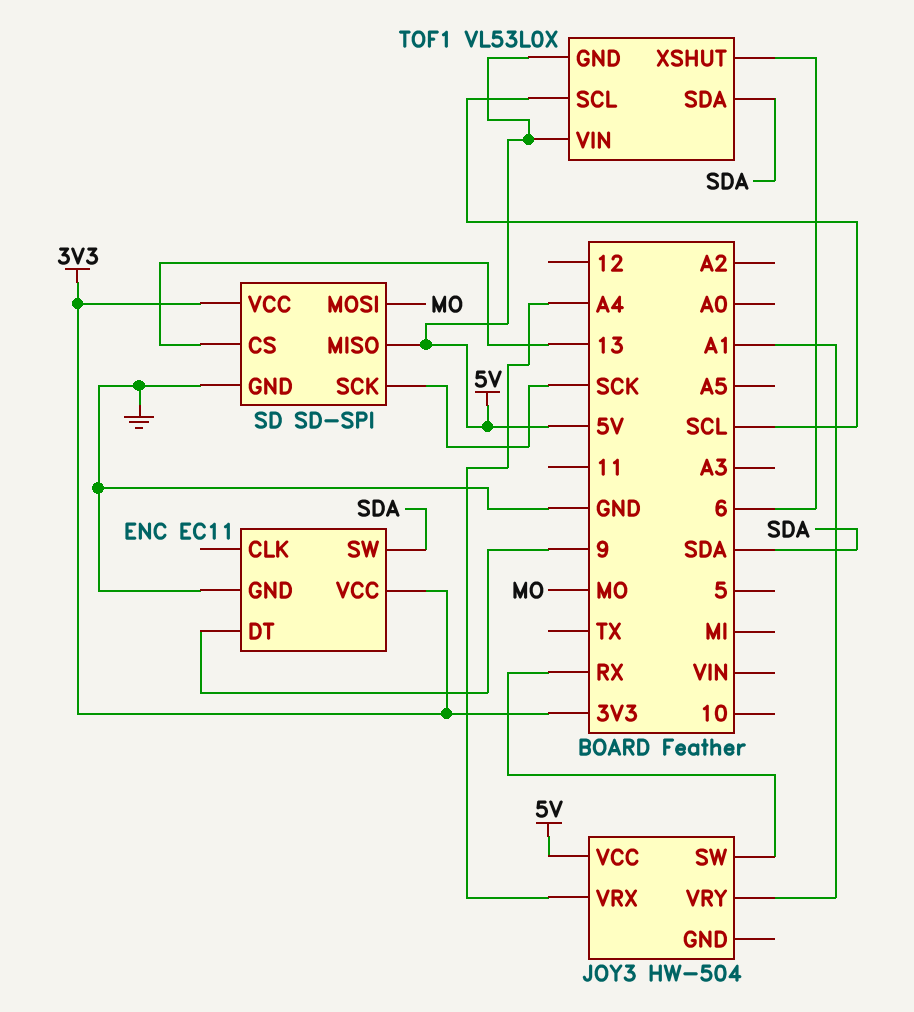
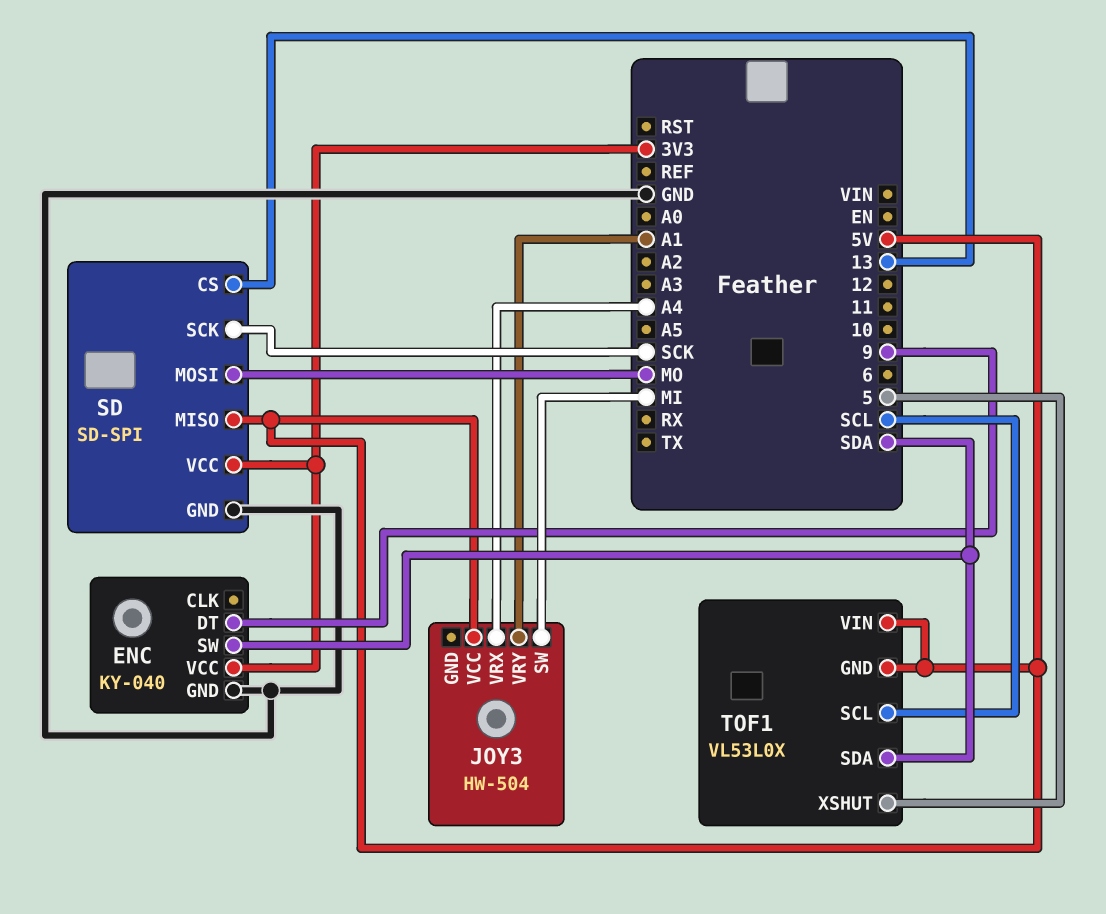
ENC: EC11 -> KY-040
JOY3 pin SW: RX -> MI
TOF1 pin XSHUT: 6 -> 5

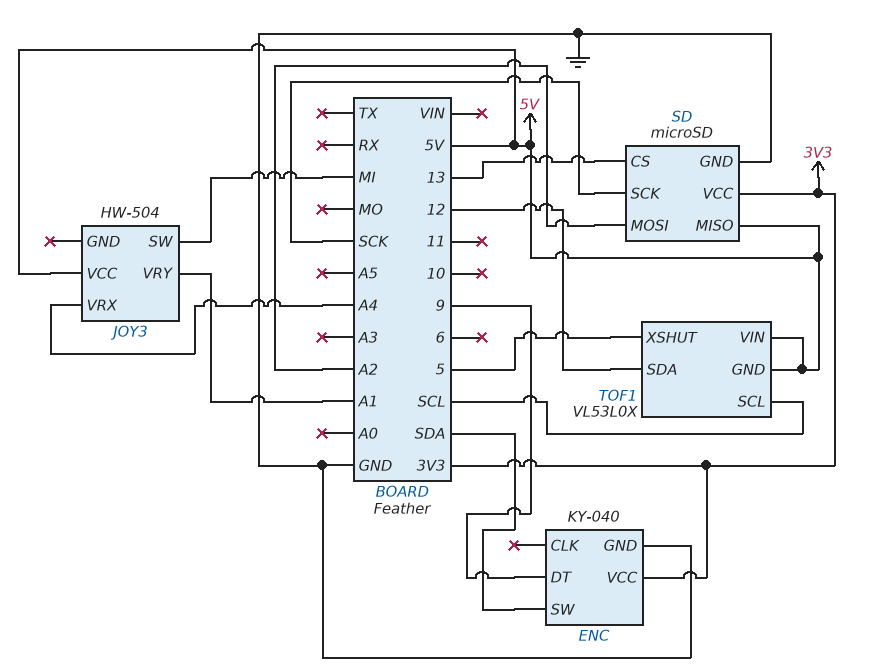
SD: SD-SPI -> microSD
SD pin MOSI: MO -> A2
TOF1 pin SDA: SDA -> 12

